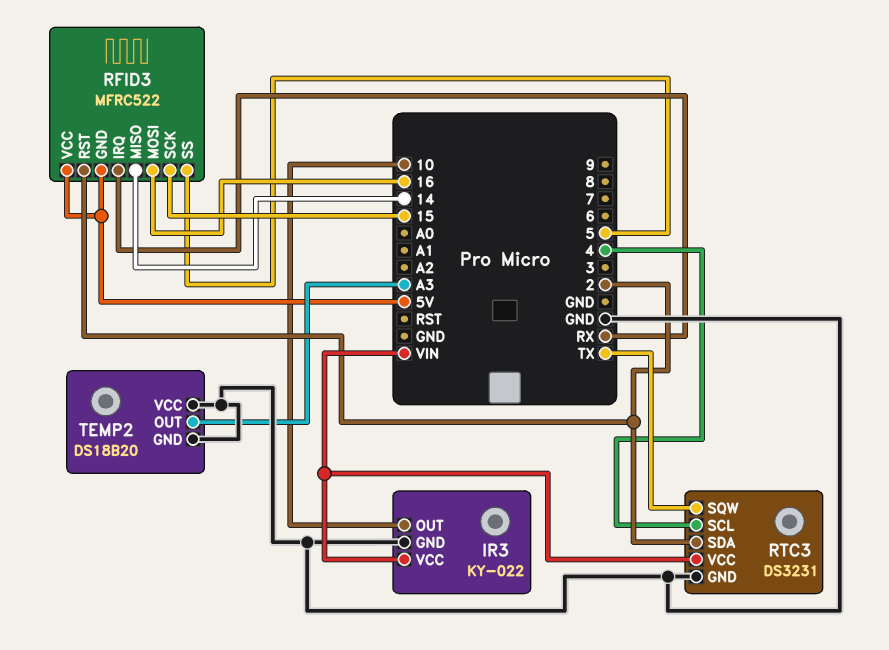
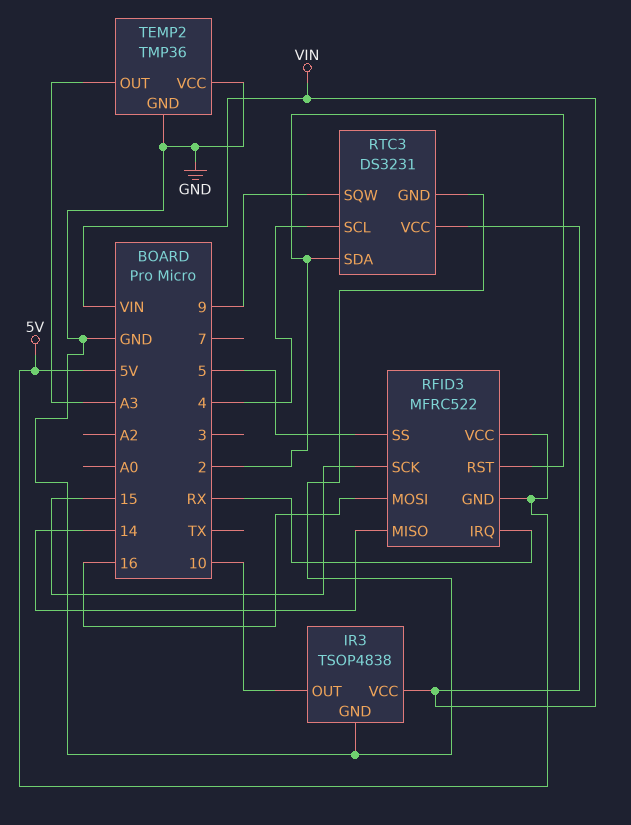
IR3: KY-022 -> TSOP4838
RTC3 pin SQW: TX -> 9
TEMP2: DS18B20 -> TMP36

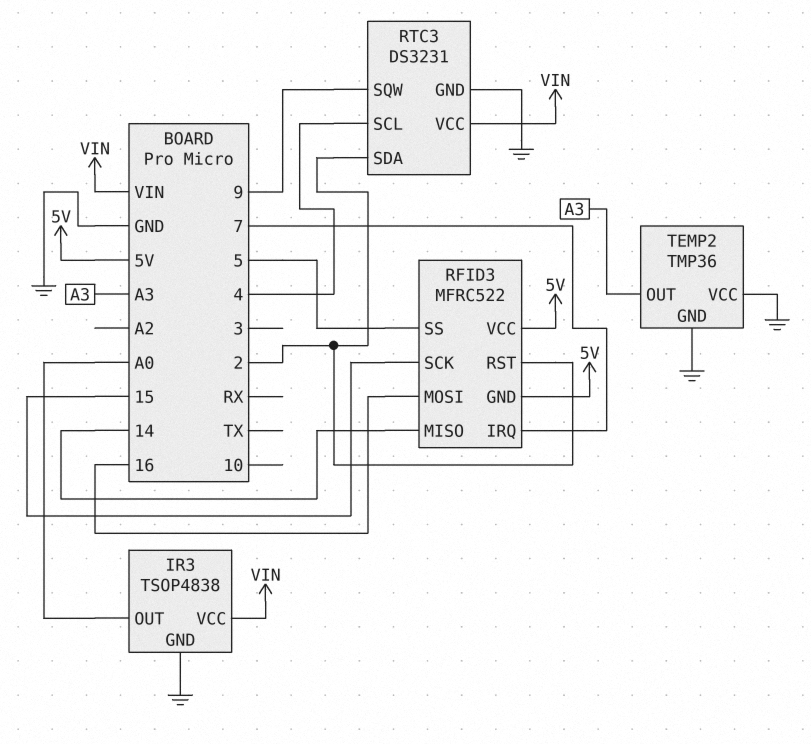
IR3 pin OUT: 10 -> A0
RFID3 pin IRQ: RX -> 7

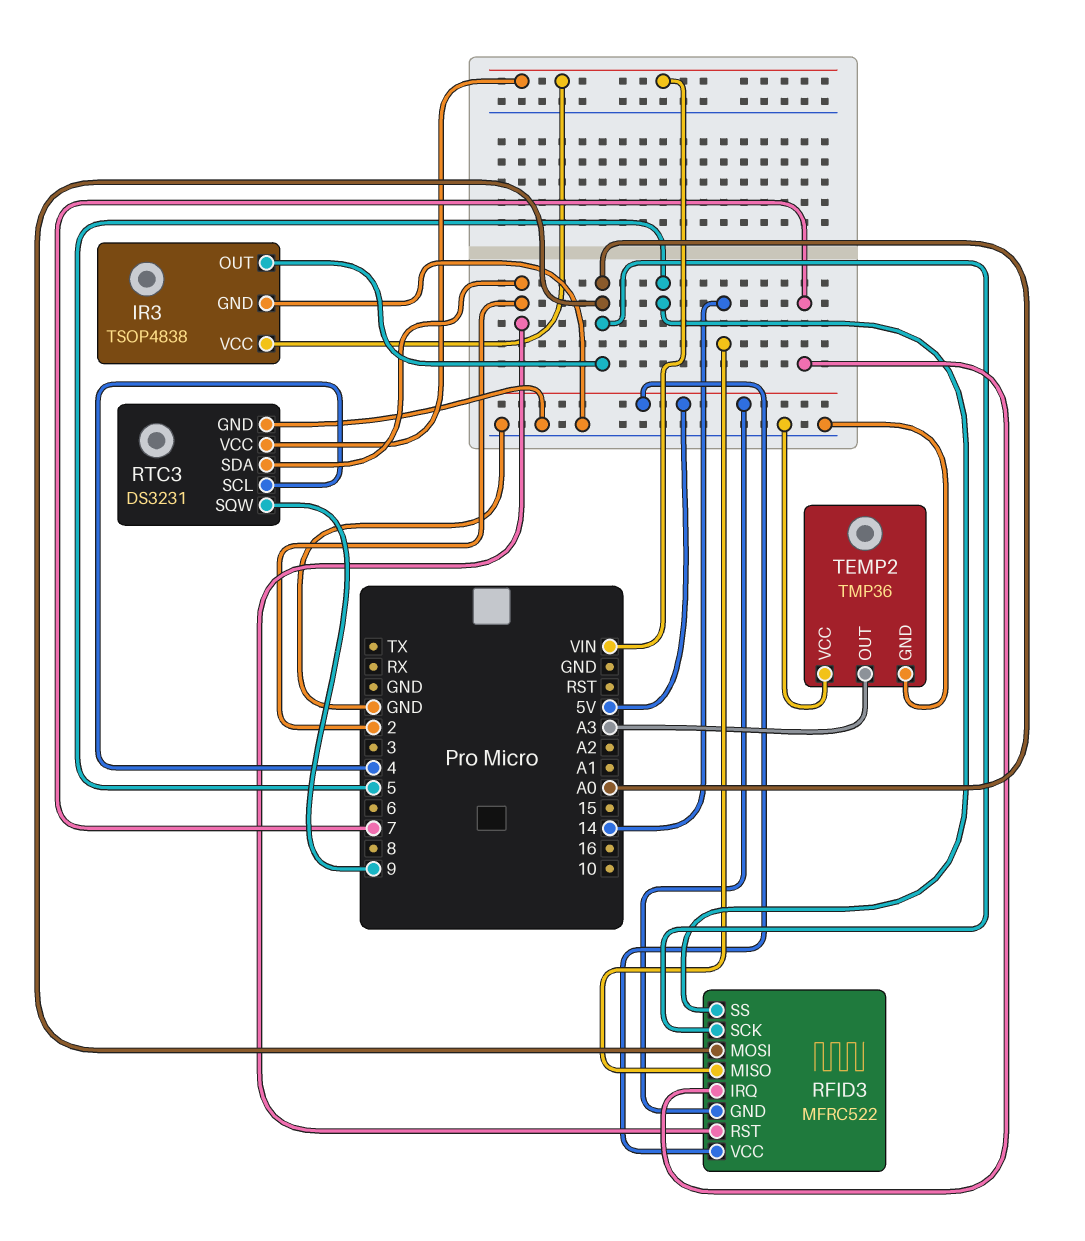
RFID3 pin MOSI: 16 -> A0
RFID3 pin SCK: 15 -> A0

